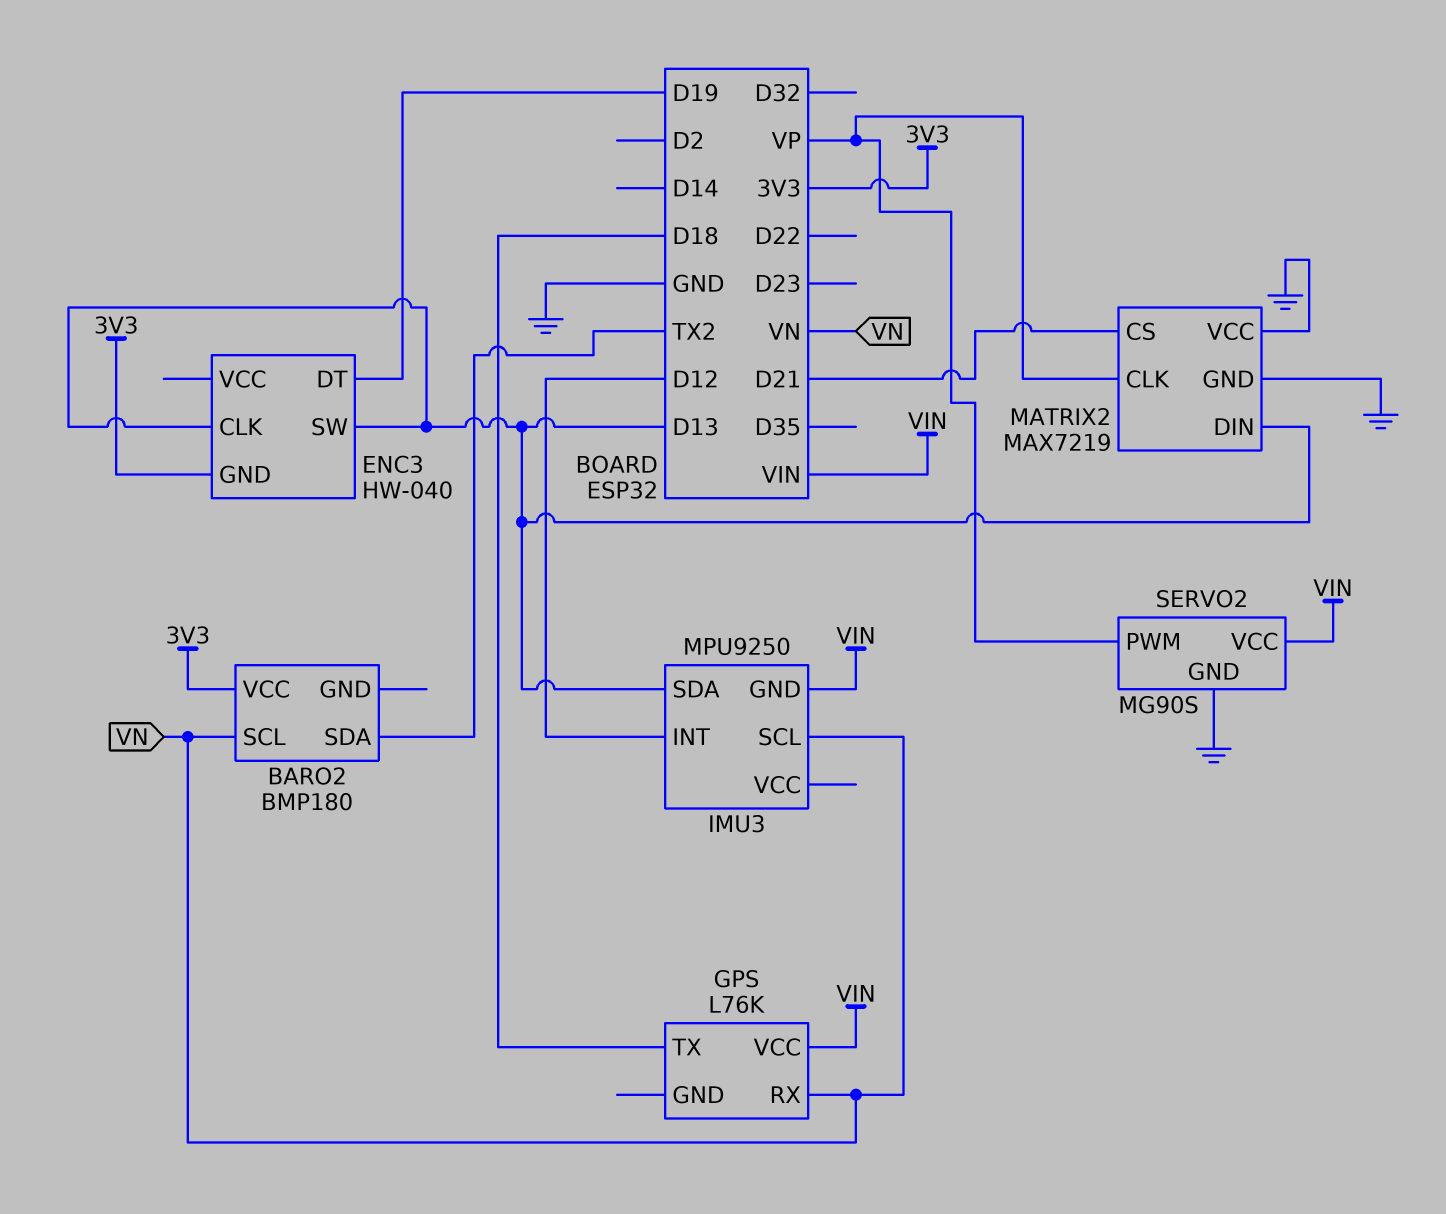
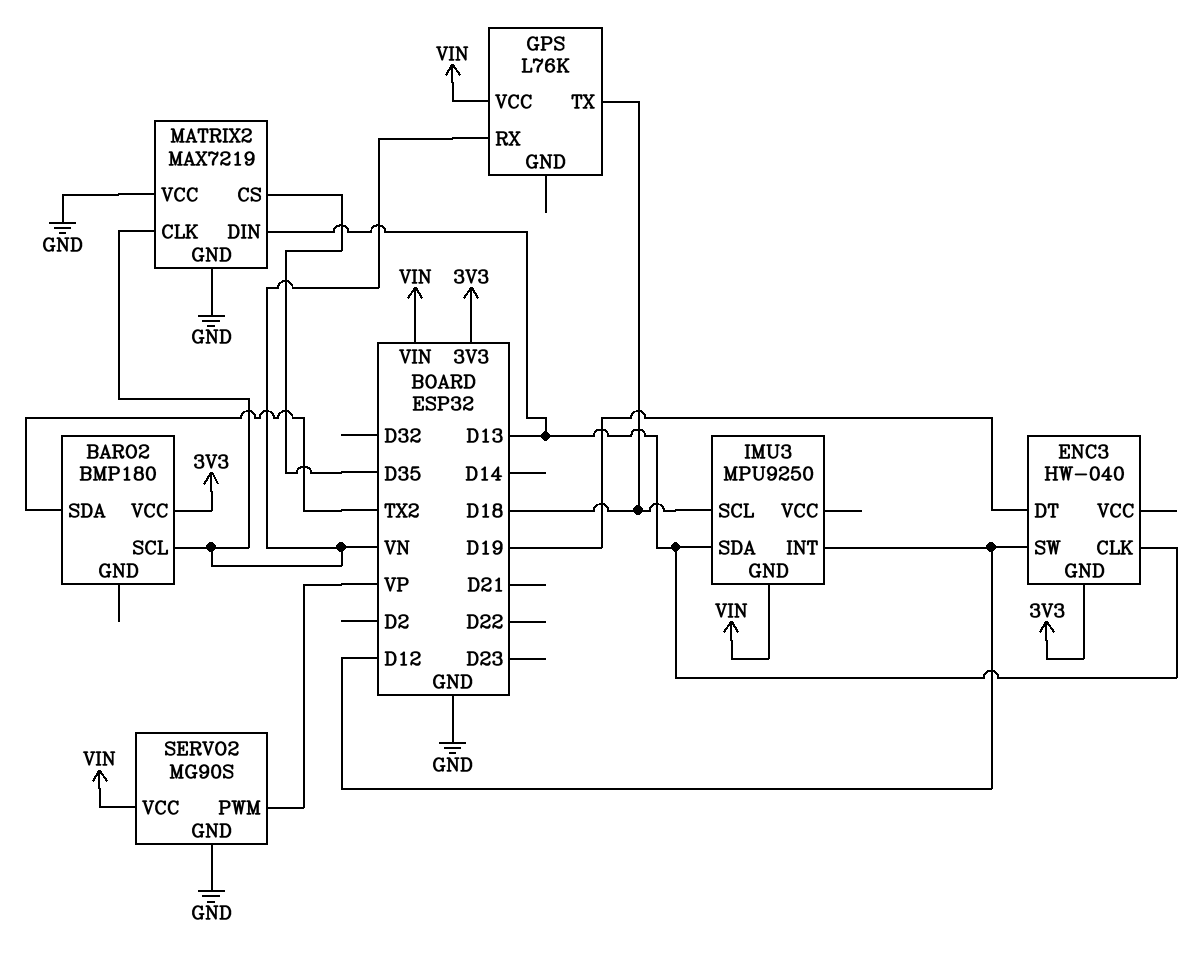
ENC3 pin SW: D13 -> D12
IMU3 pin SCL: VN -> D18
MATRIX2 pin CLK: VP -> VN
MATRIX2 pin CS: D21 -> D35

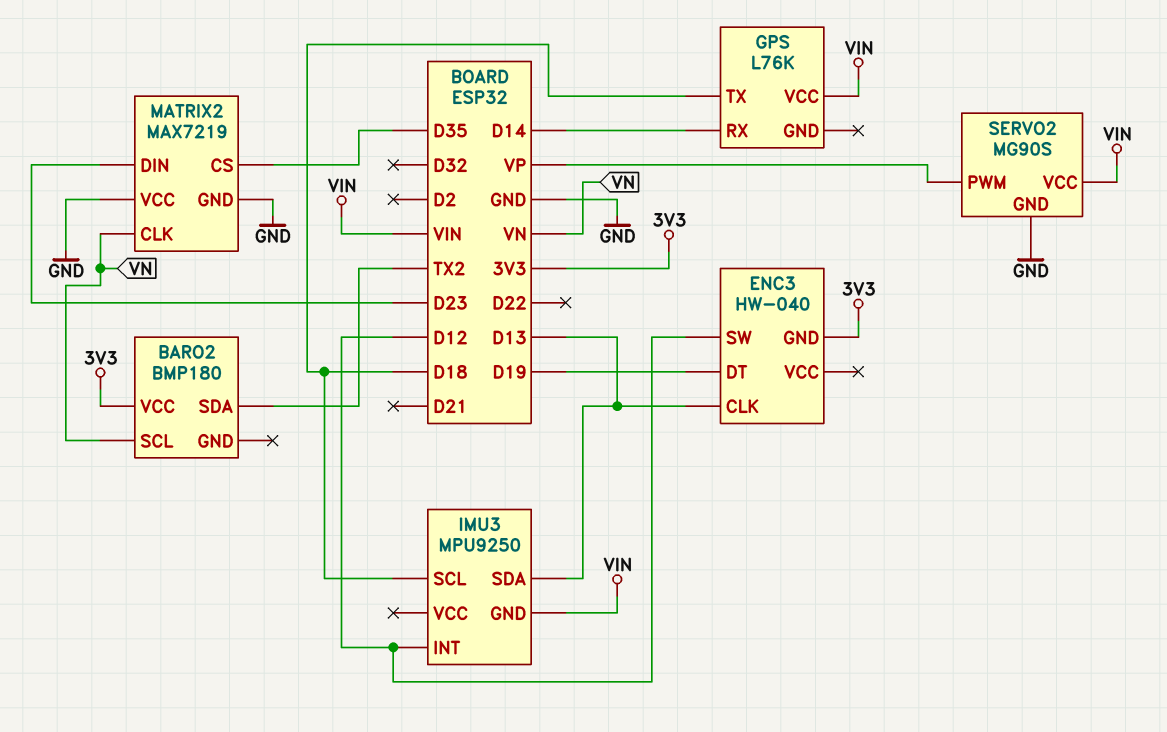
GPS pin RX: VN -> D14
MATRIX2 pin DIN: D13 -> D23

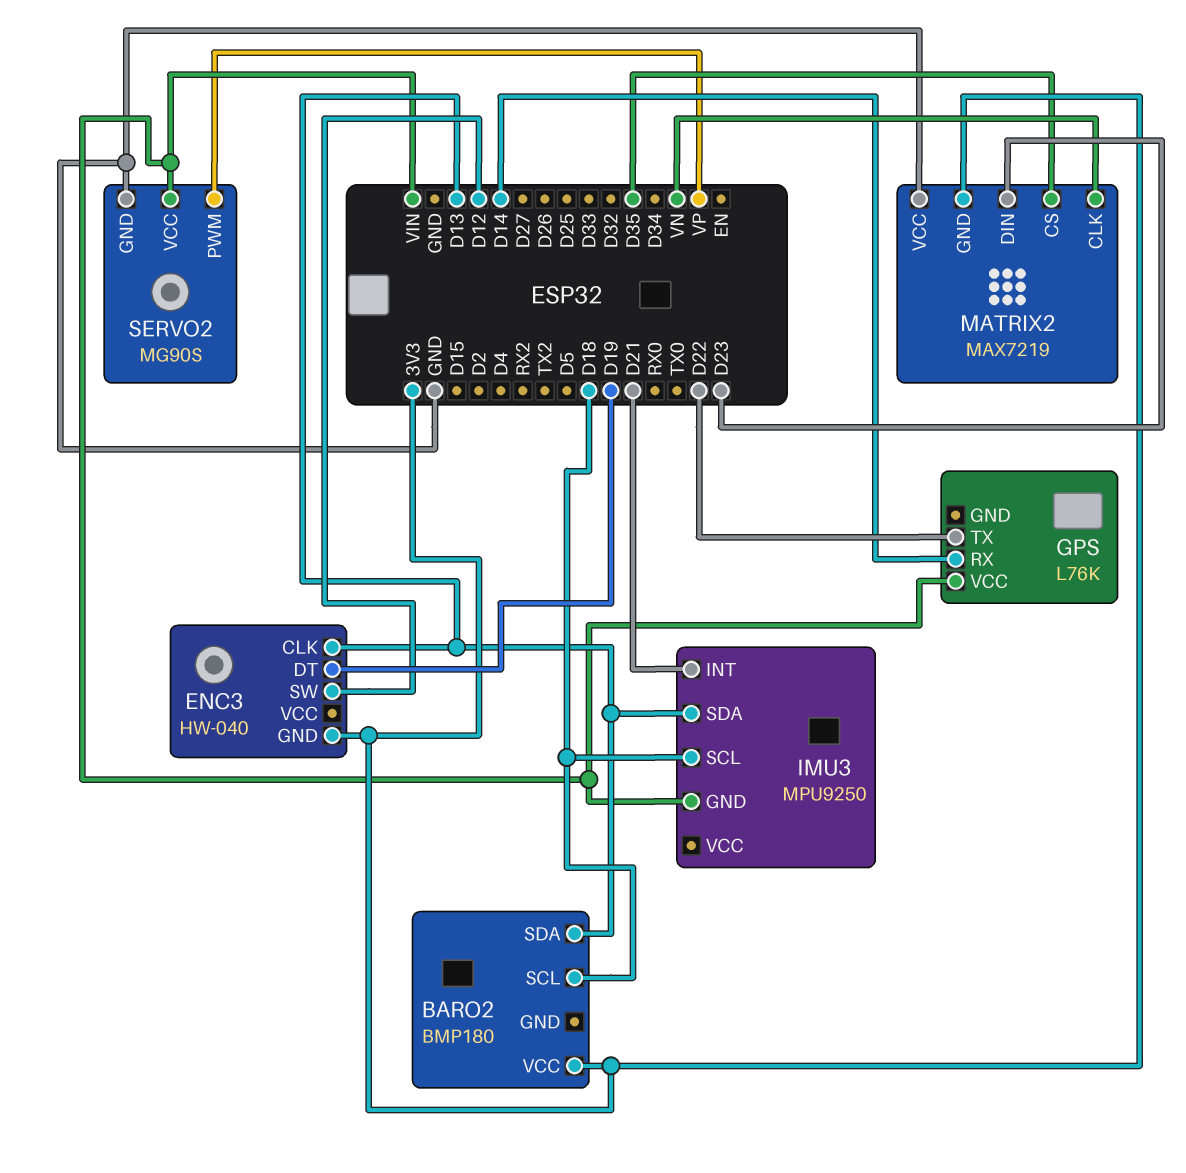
BARO2 pin SCL: VN -> D18
BARO2 pin SDA: TX2 -> D13
GPS pin TX: D18 -> D22
IMU3 pin INT: D12 -> D21
MATRIX2 pin GND: GND -> 3V3

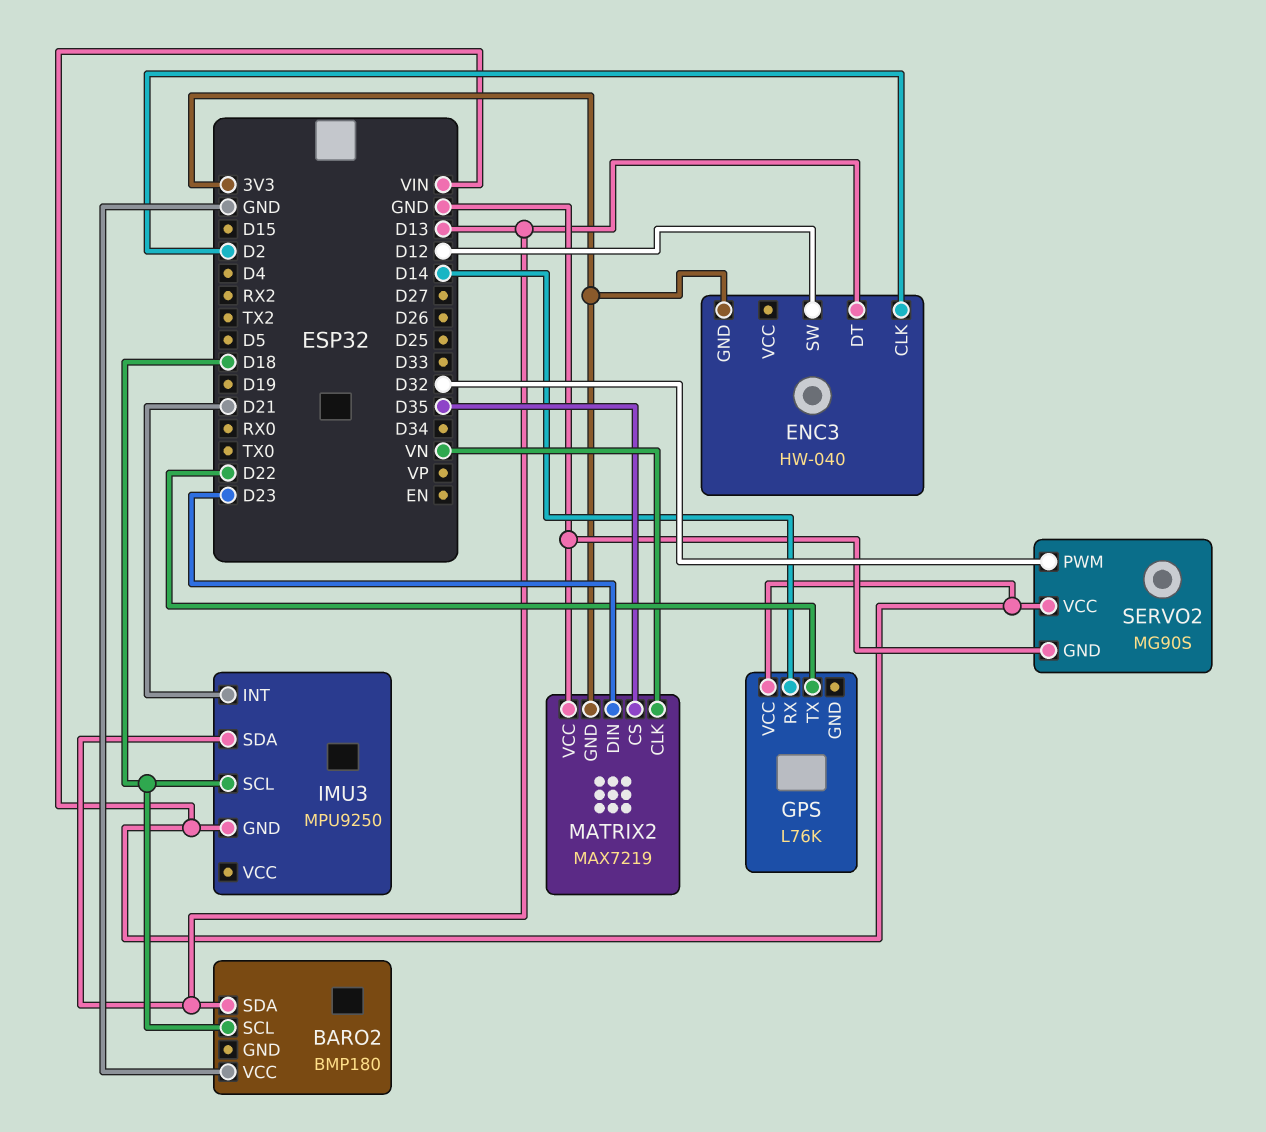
BARO2 pin VCC: 3V3 -> GND
ENC3 pin CLK: D13 -> D2
ENC3 pin DT: D19 -> D13
SERVO2 pin PWM: VP -> D32

